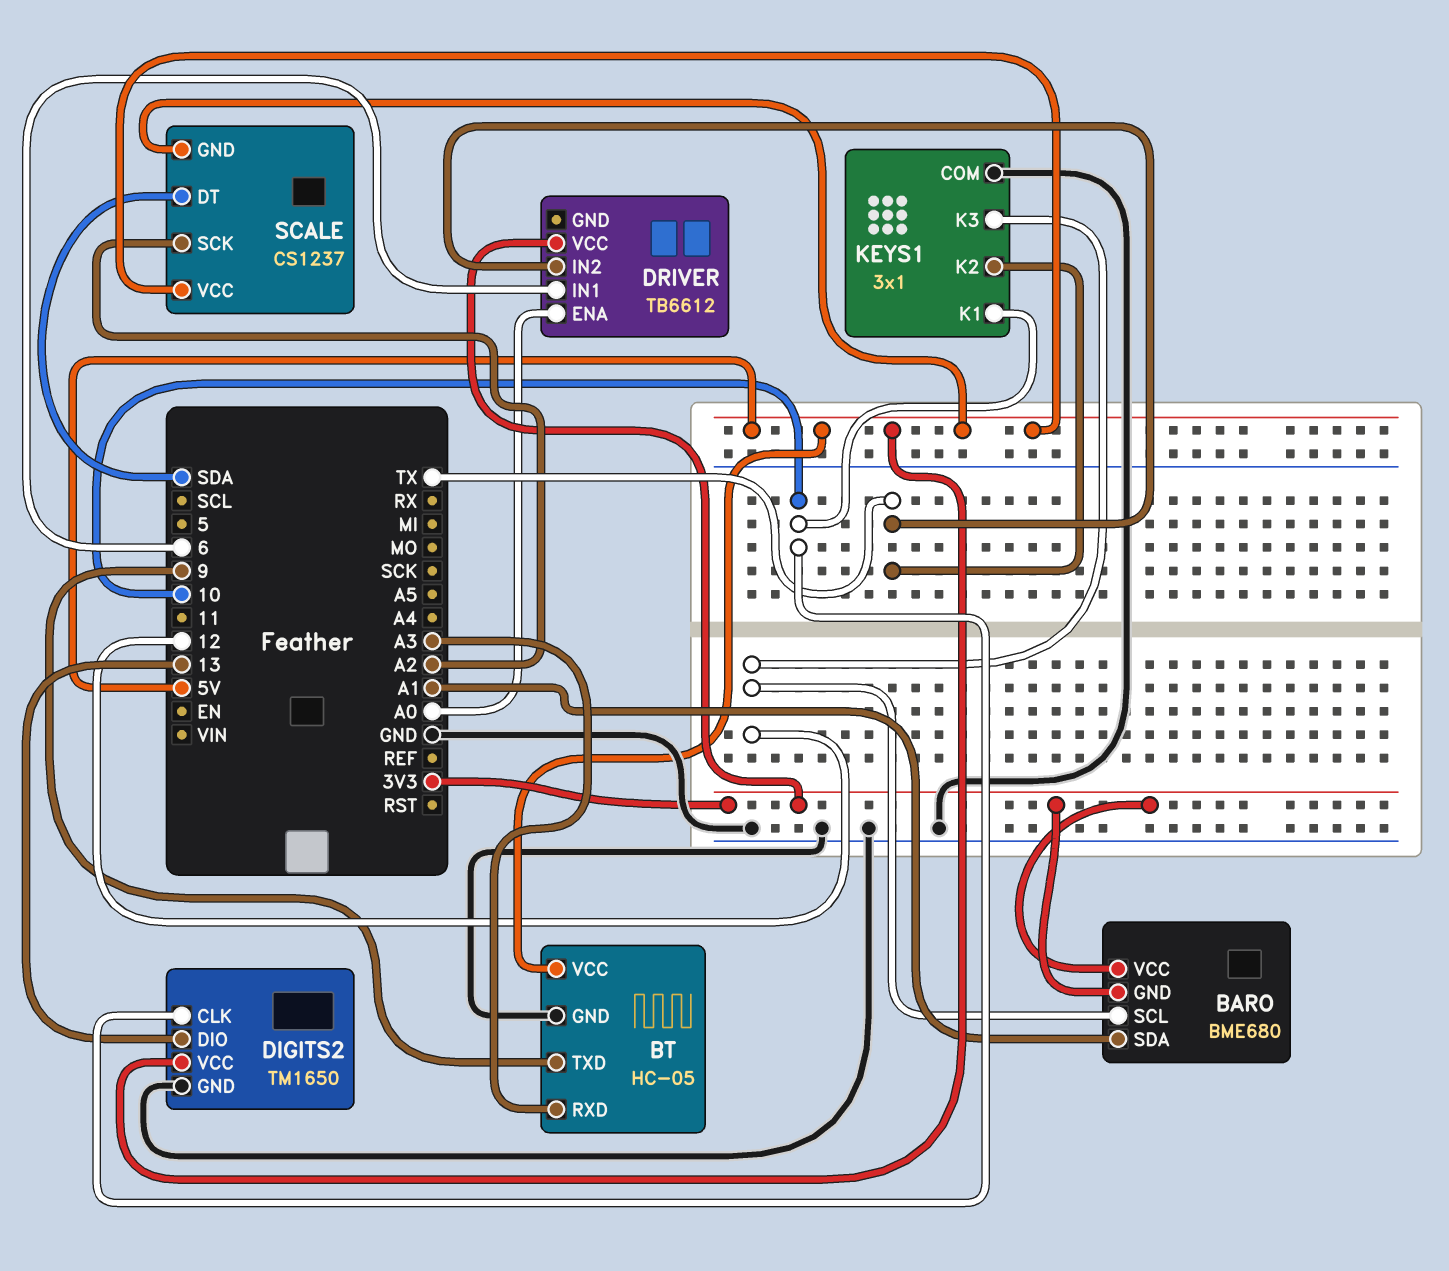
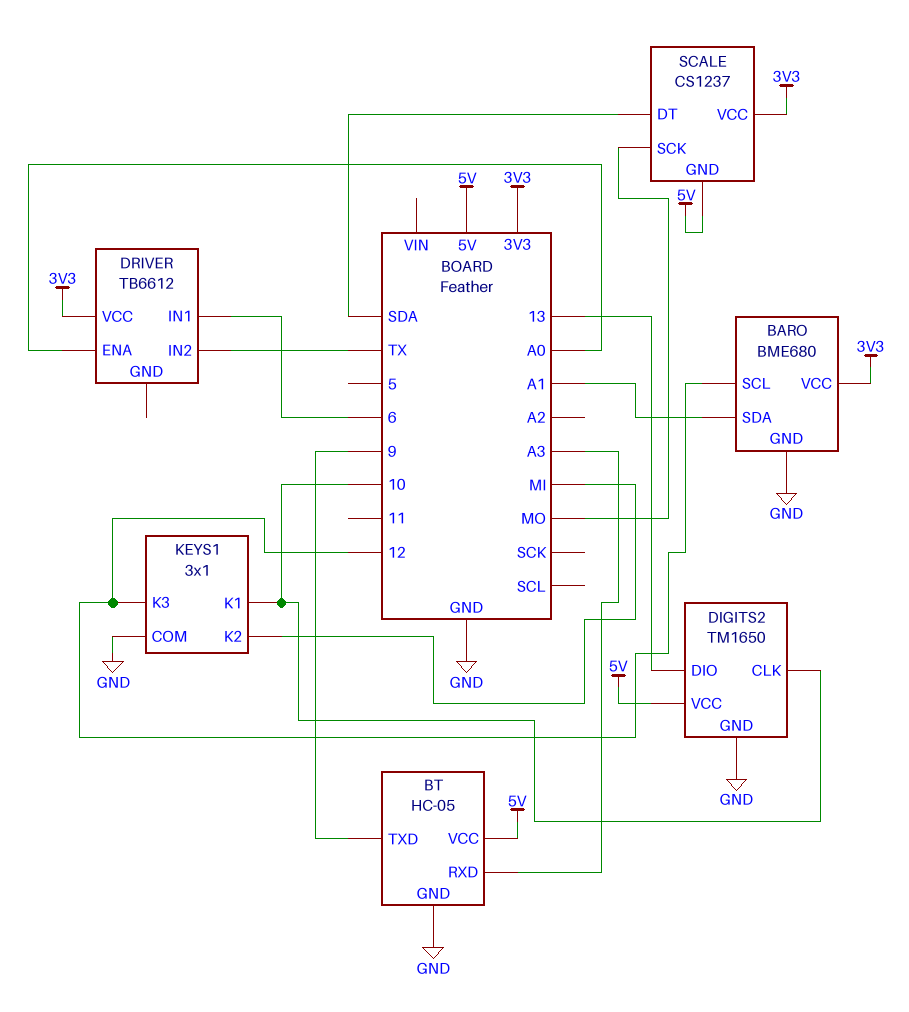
BARO pin GND: 3V3 -> GND
KEYS1 pin K2: TX -> MI
SCALE pin SCK: A2 -> MO
SCALE pin VCC: 5V -> 3V3

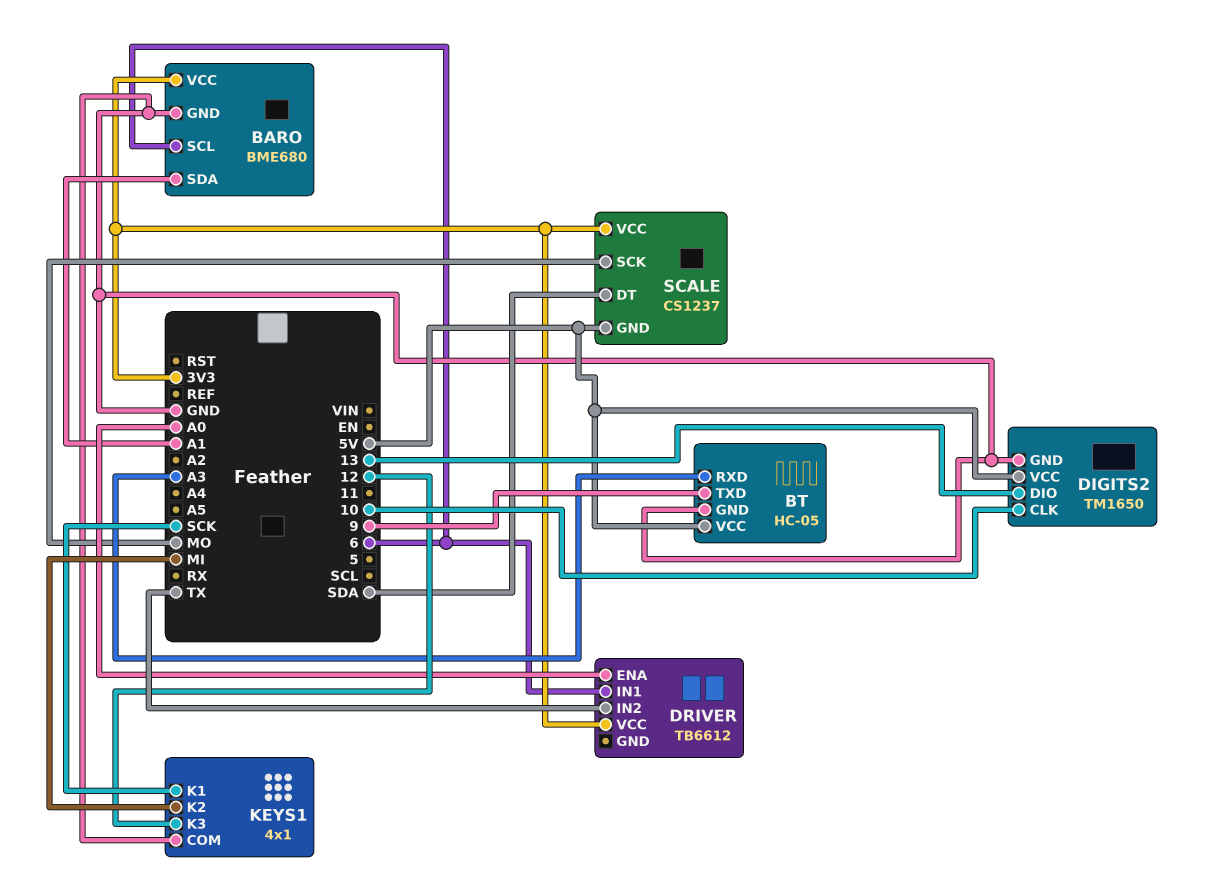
BARO pin SCL: 12 -> 6
KEYS1: 3x1 -> 4x1
KEYS1 pin K1: 10 -> SCK

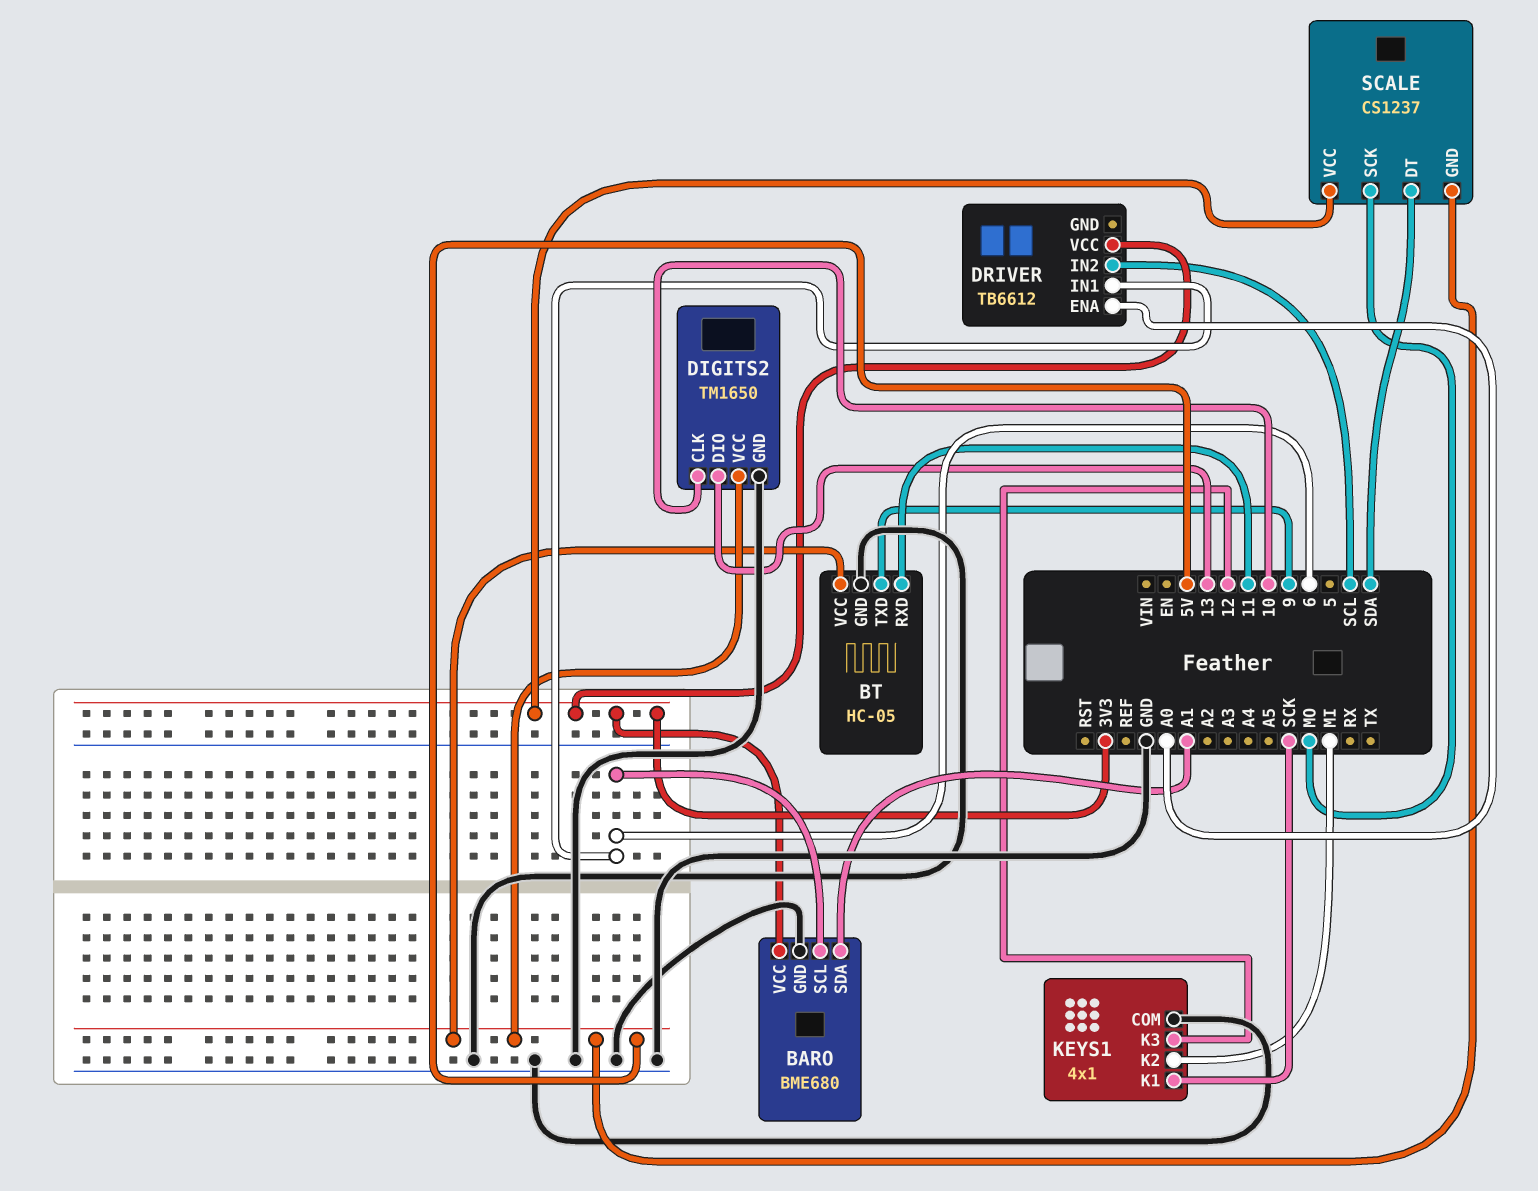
BT pin RXD: A3 -> 11
DRIVER pin IN2: TX -> SCL

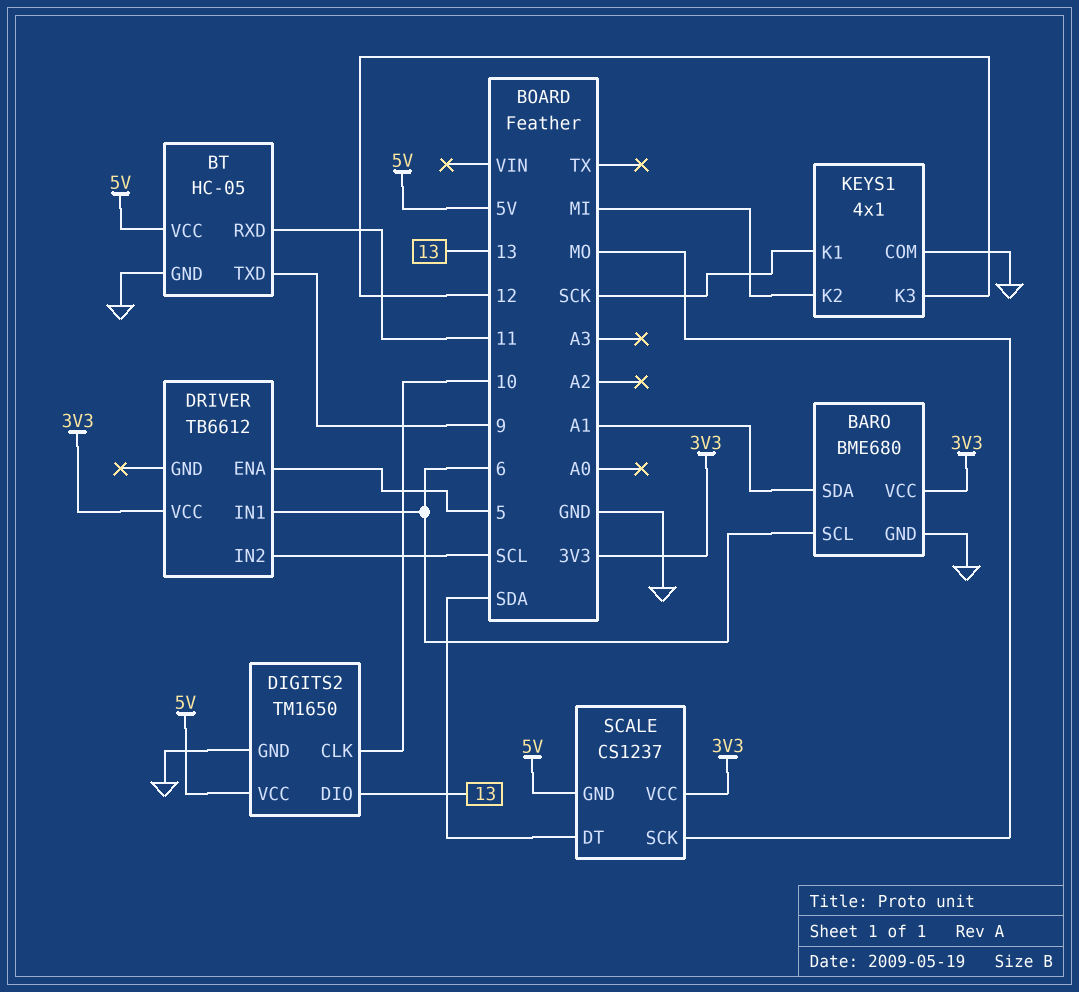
DRIVER pin ENA: A0 -> 5

